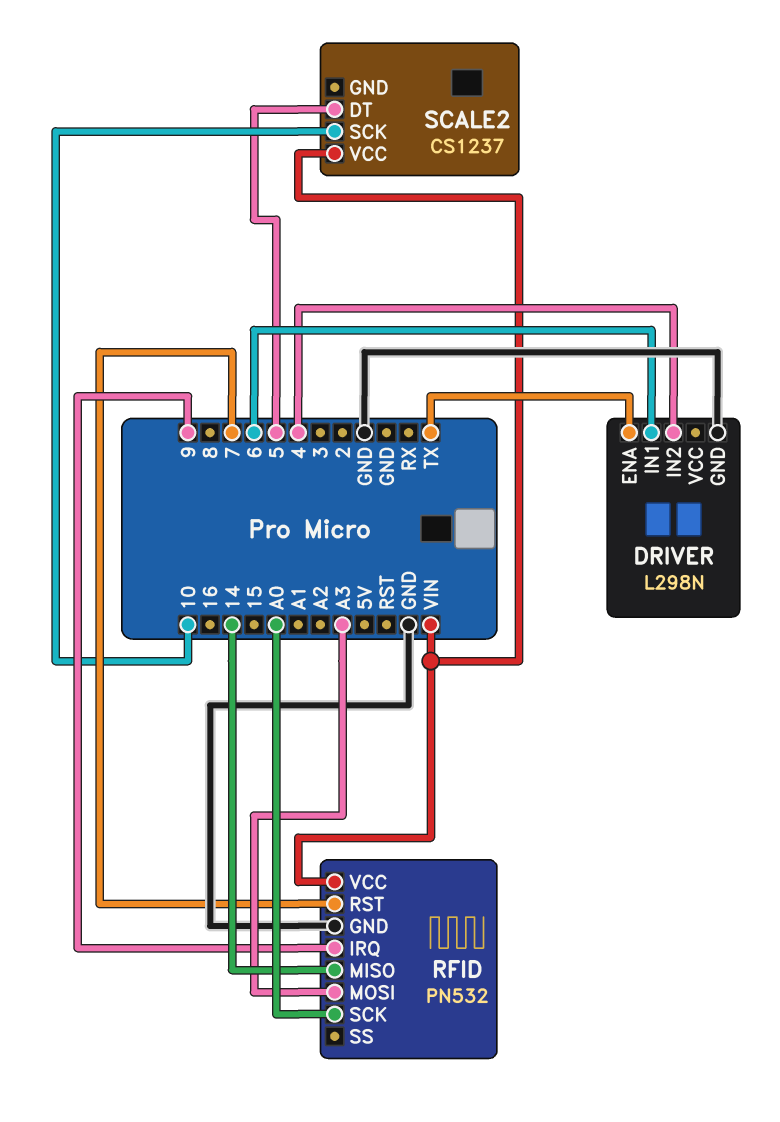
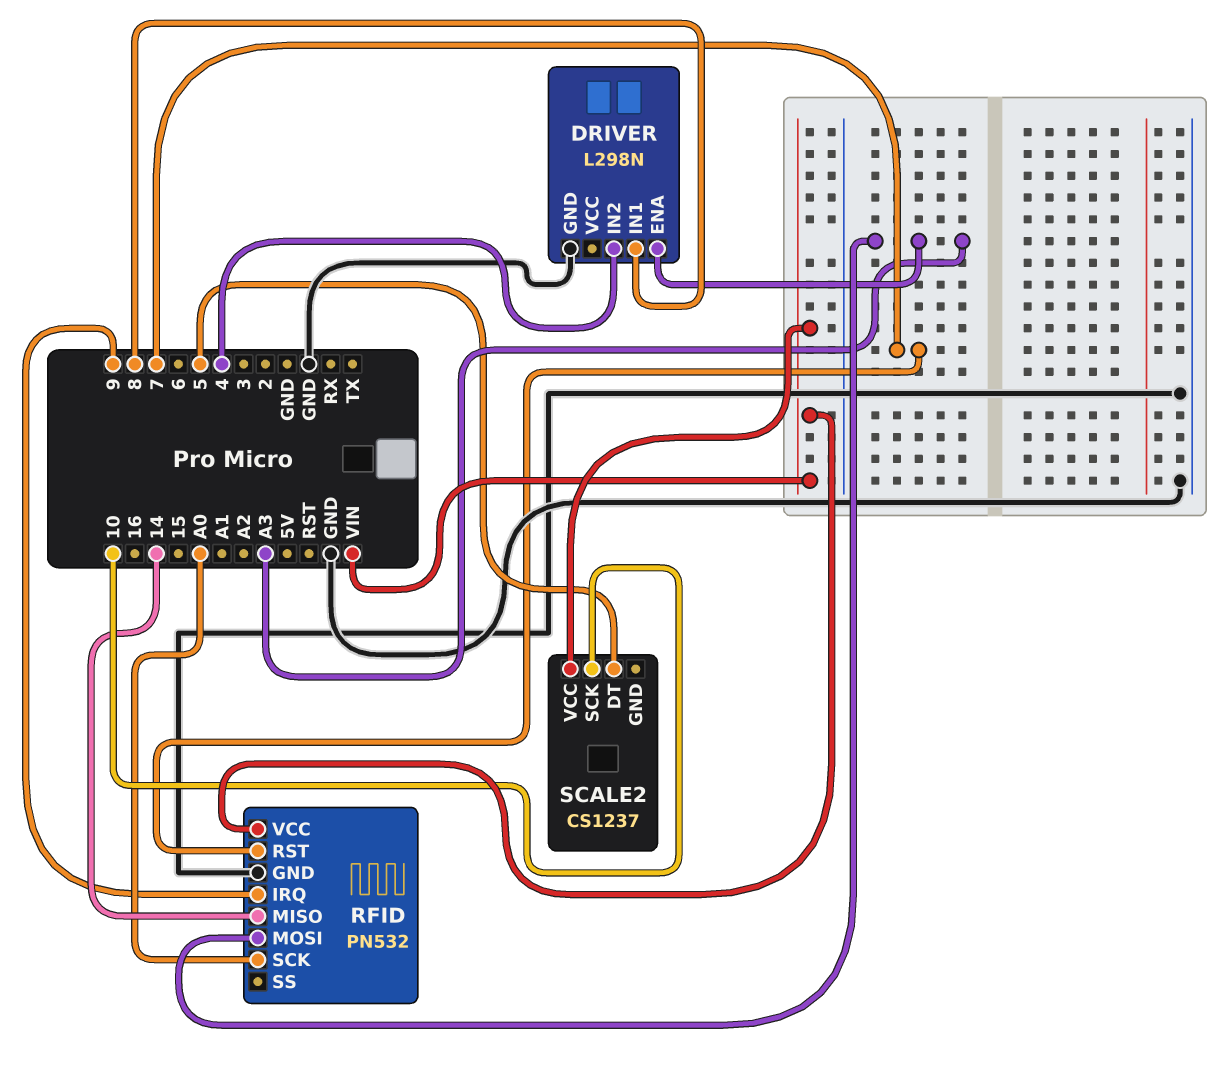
DRIVER pin ENA: TX -> A3
DRIVER pin IN1: 6 -> 8

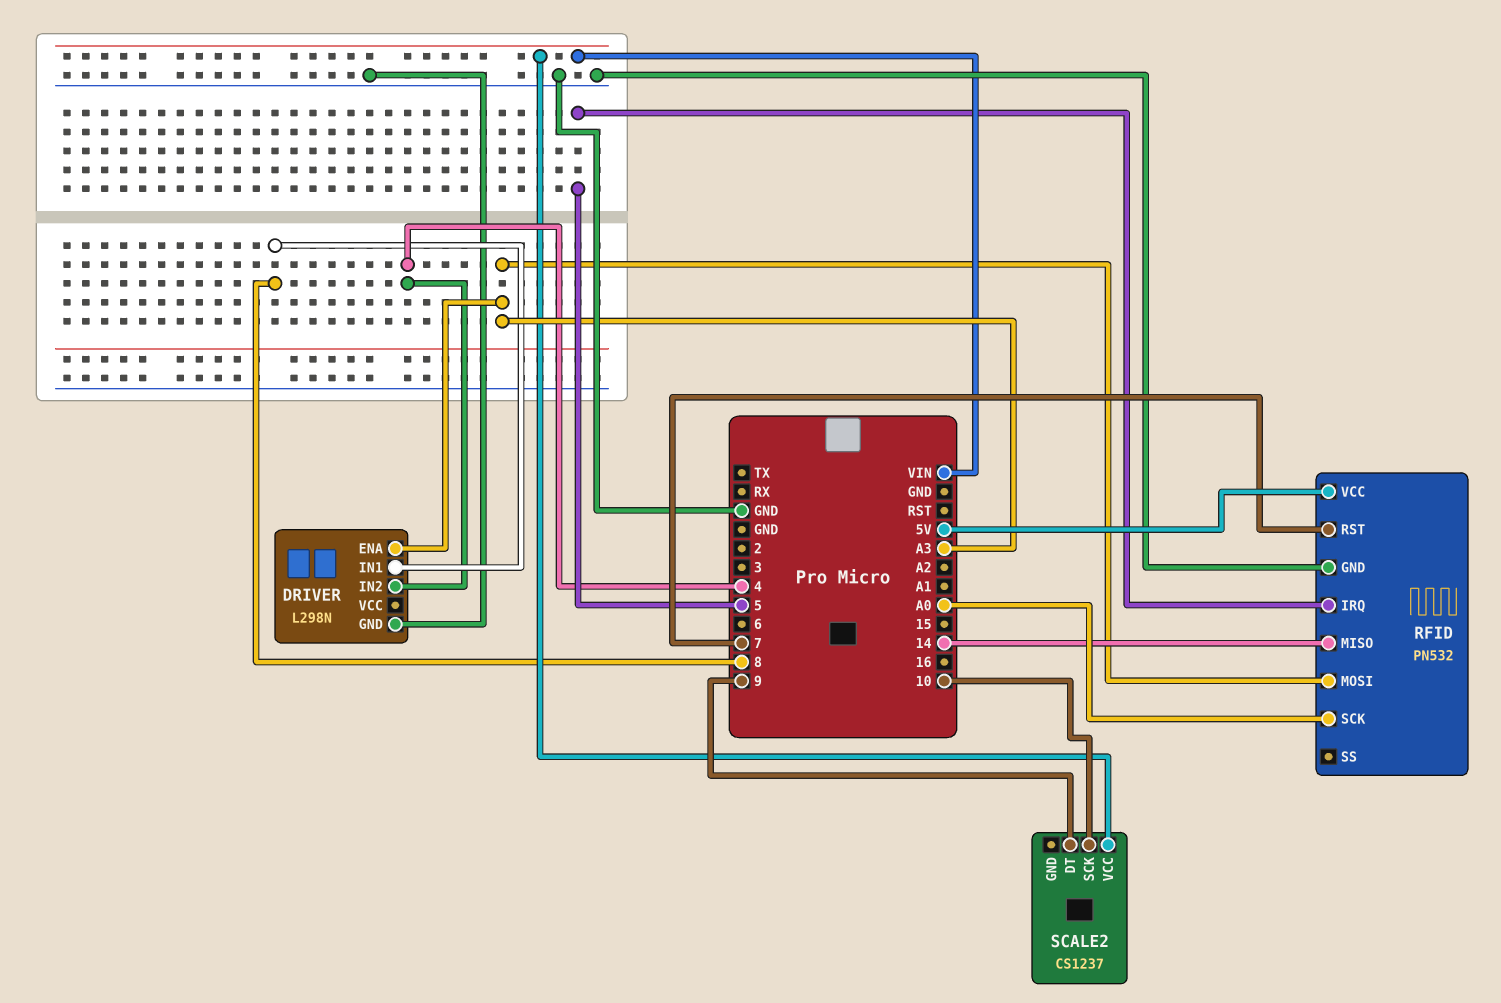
RFID pin IRQ: 9 -> 5
RFID pin VCC: VIN -> 5V
SCALE2 pin DT: 5 -> 9

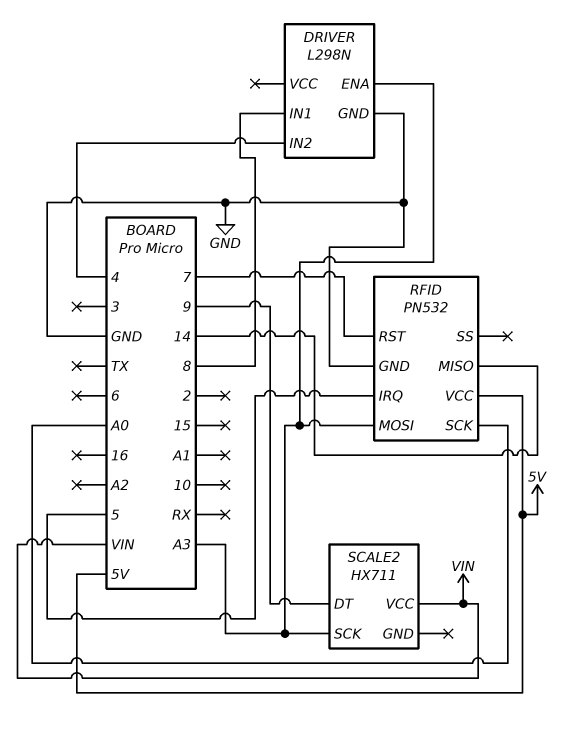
SCALE2: CS1237 -> HX711
SCALE2 pin SCK: 10 -> A3

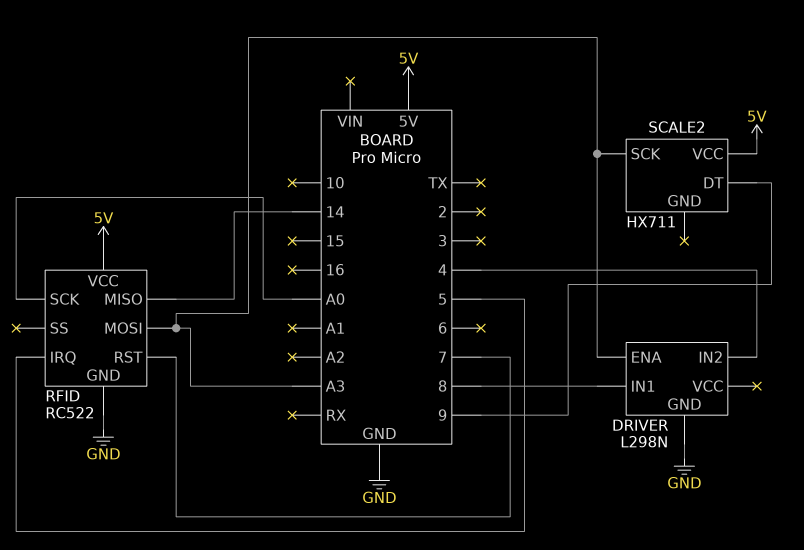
RFID: PN532 -> RC522
SCALE2 pin VCC: VIN -> 5V

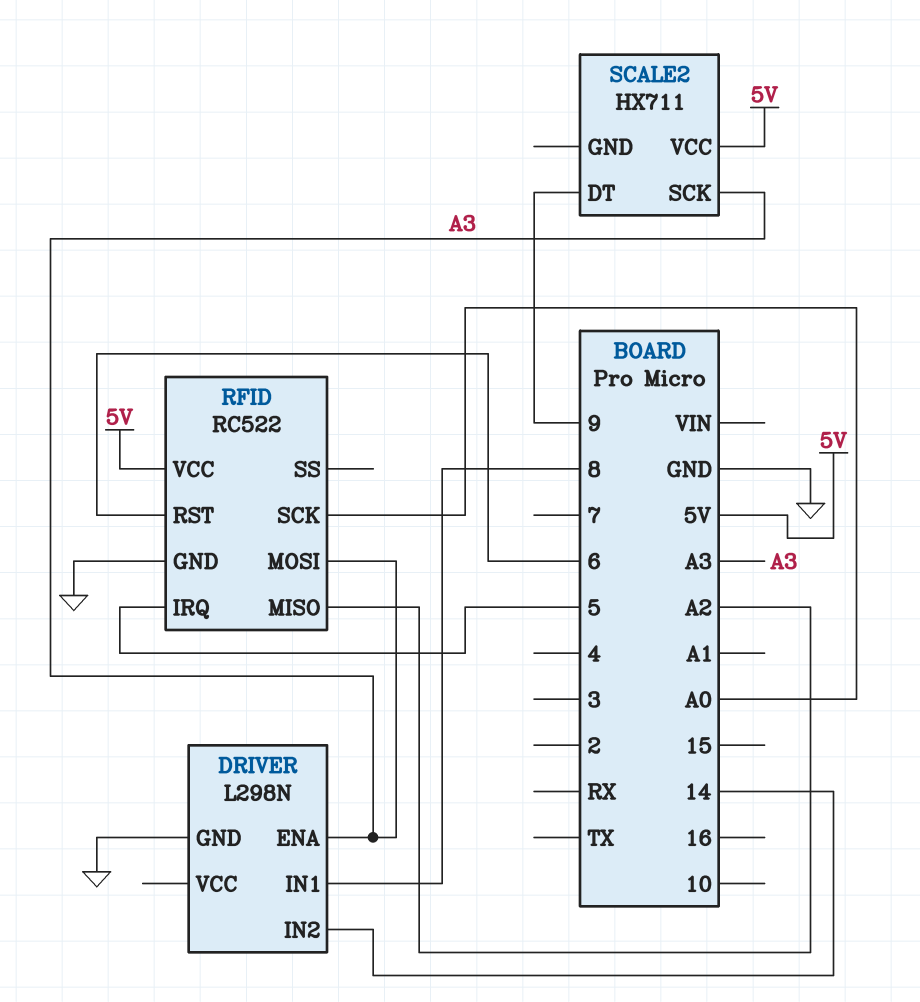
DRIVER pin IN2: 4 -> 14
RFID pin MISO: 14 -> A2
RFID pin RST: 7 -> 6

